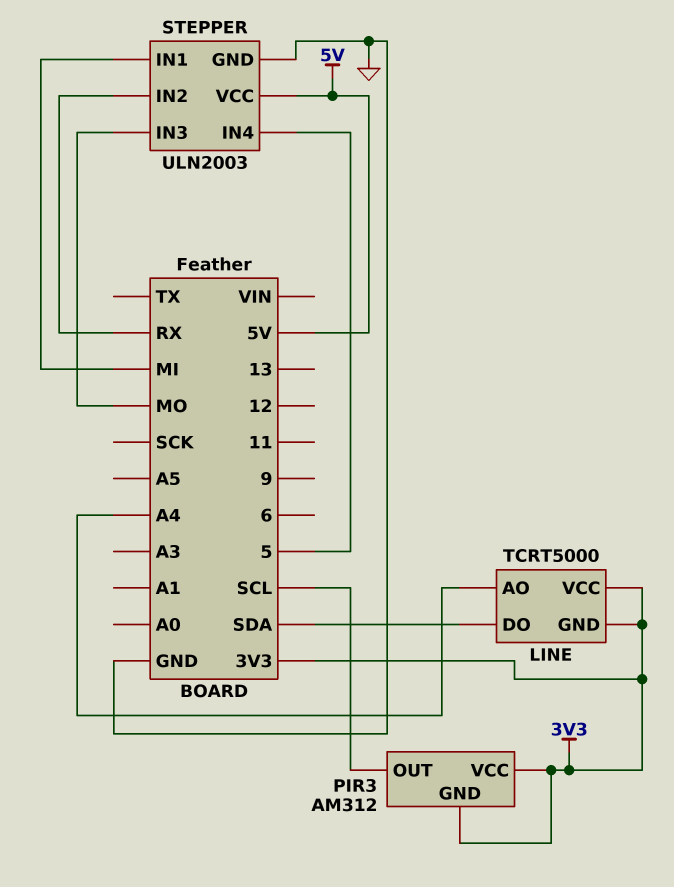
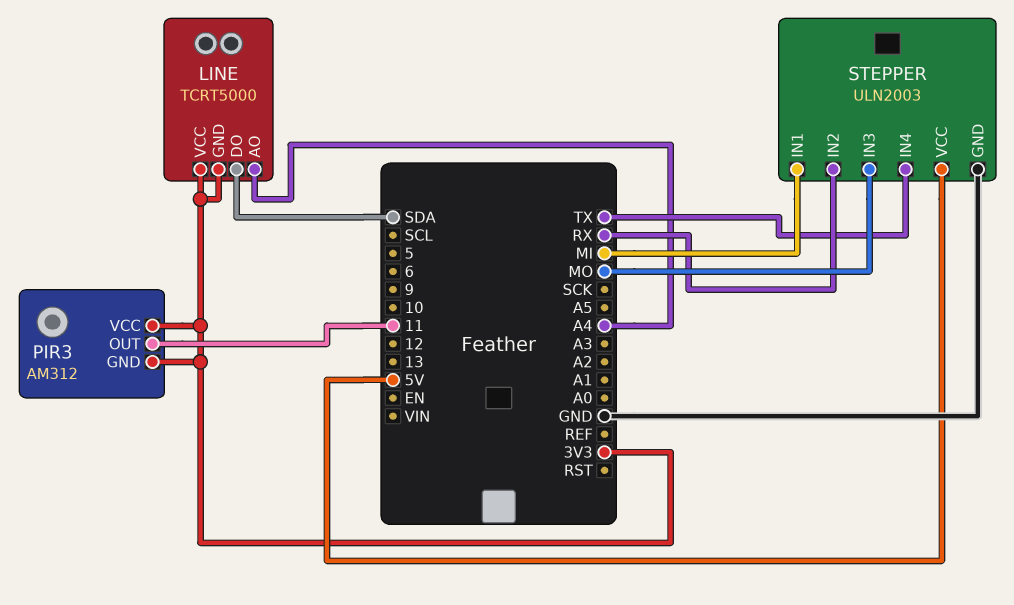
PIR3 pin OUT: SCL -> 11
STEPPER pin IN4: 5 -> TX

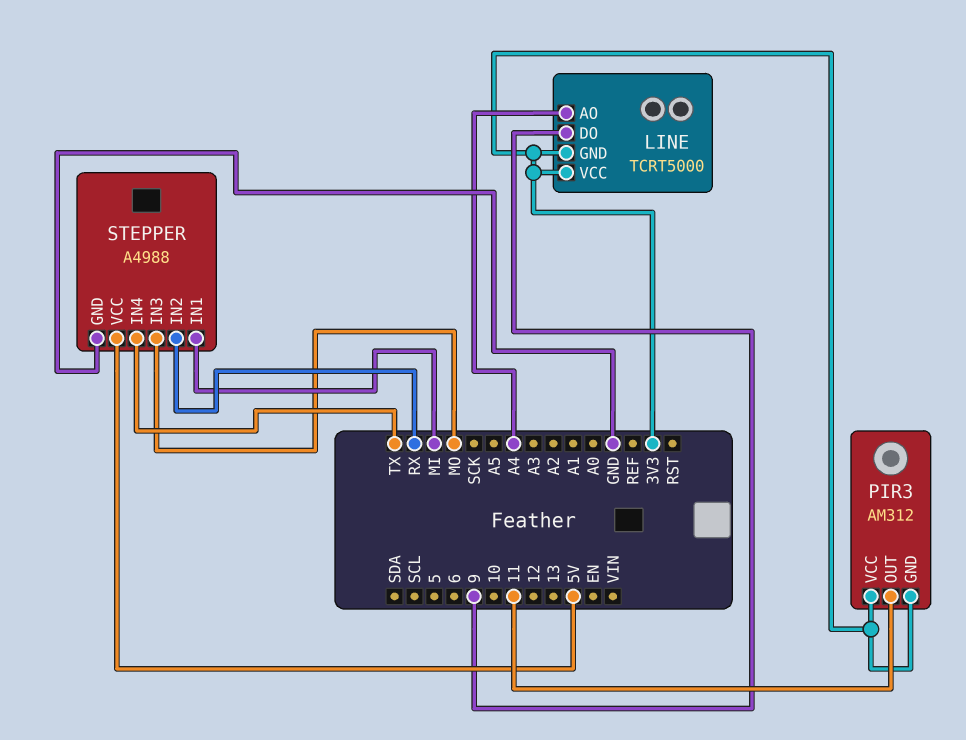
LINE pin DO: SDA -> 9
STEPPER: ULN2003 -> A4988

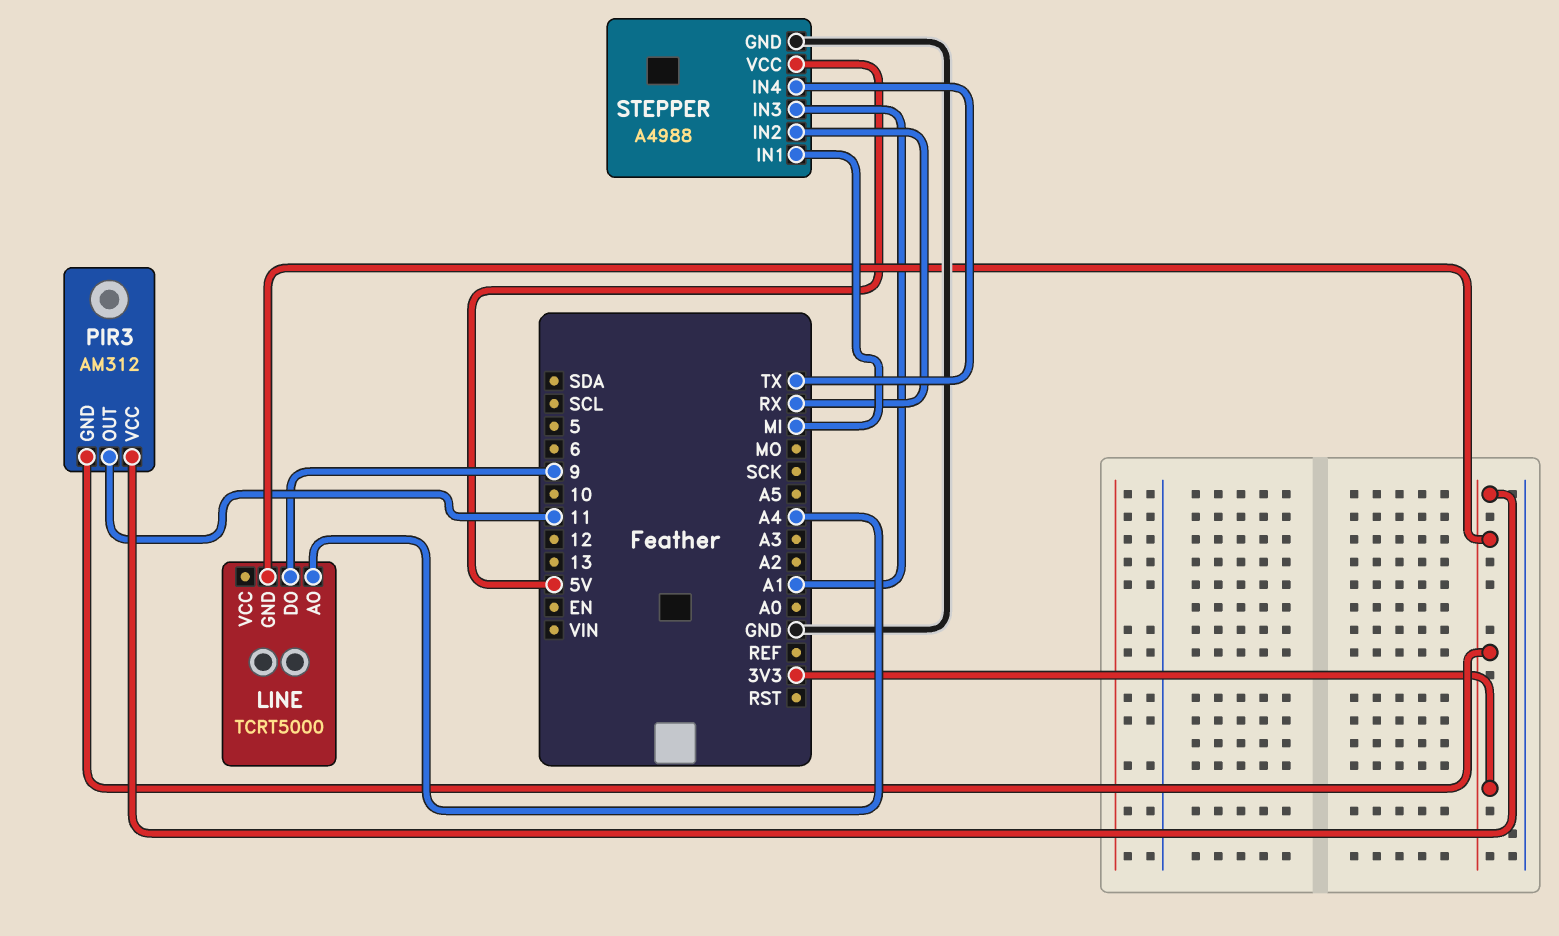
LINE pin VCC: 3V3 -> none
STEPPER pin IN3: MO -> A1

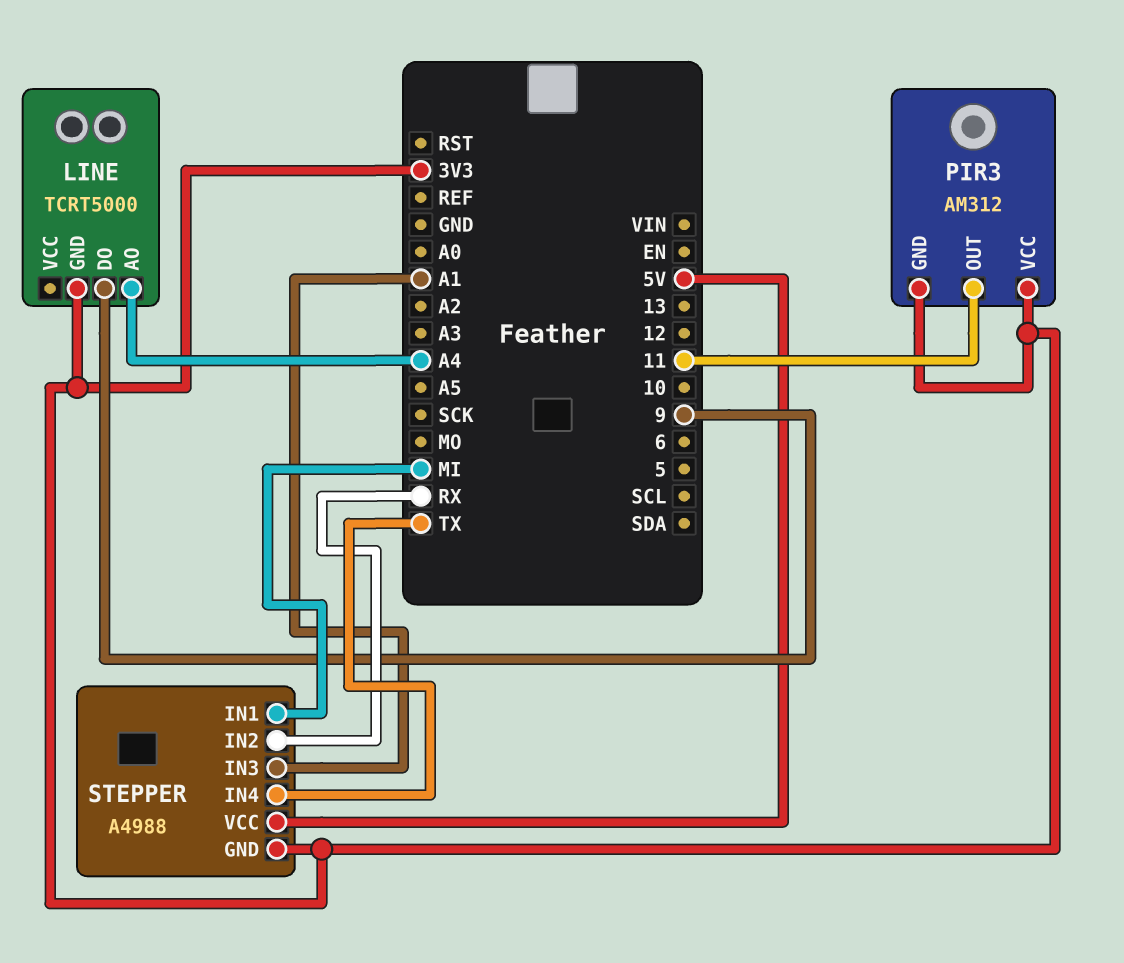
STEPPER pin GND: GND -> 3V3

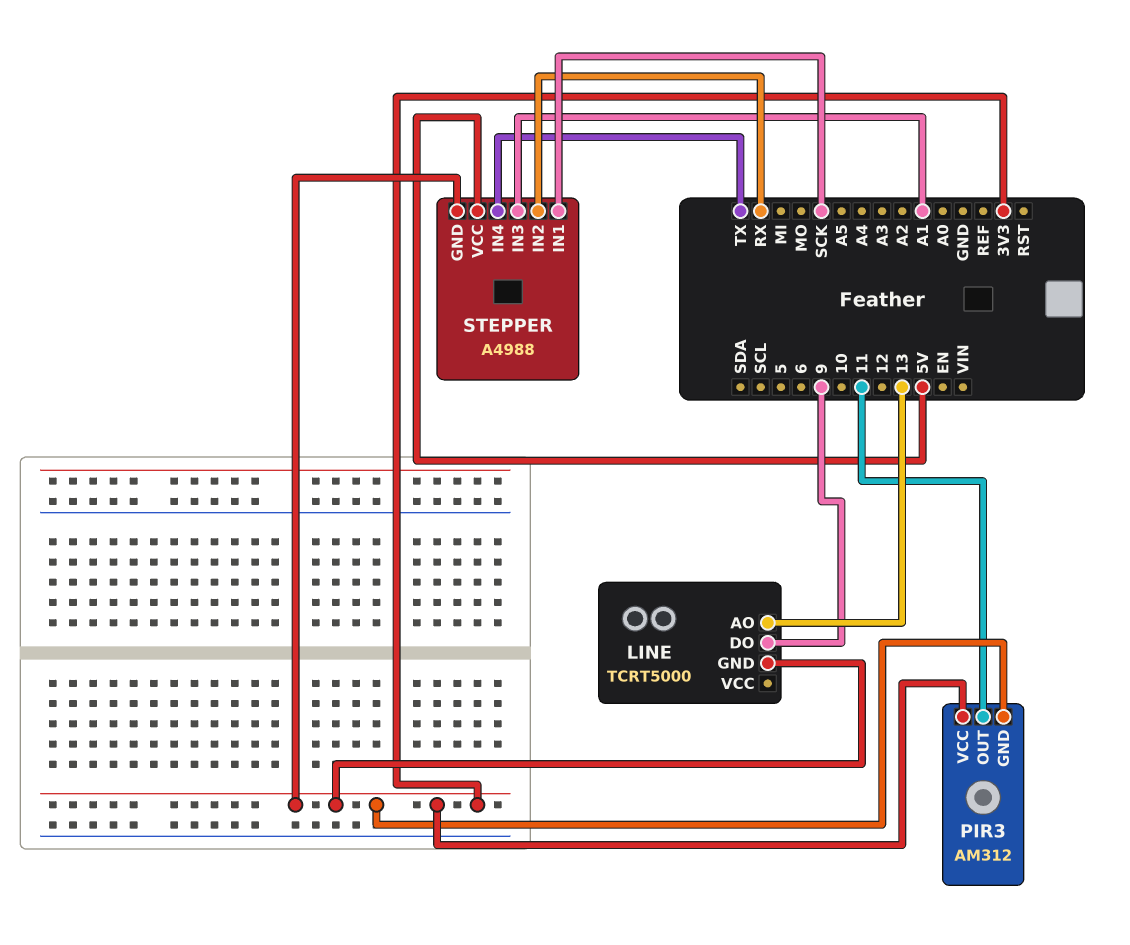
LINE pin AO: A4 -> 13
STEPPER pin IN1: MI -> SCK

